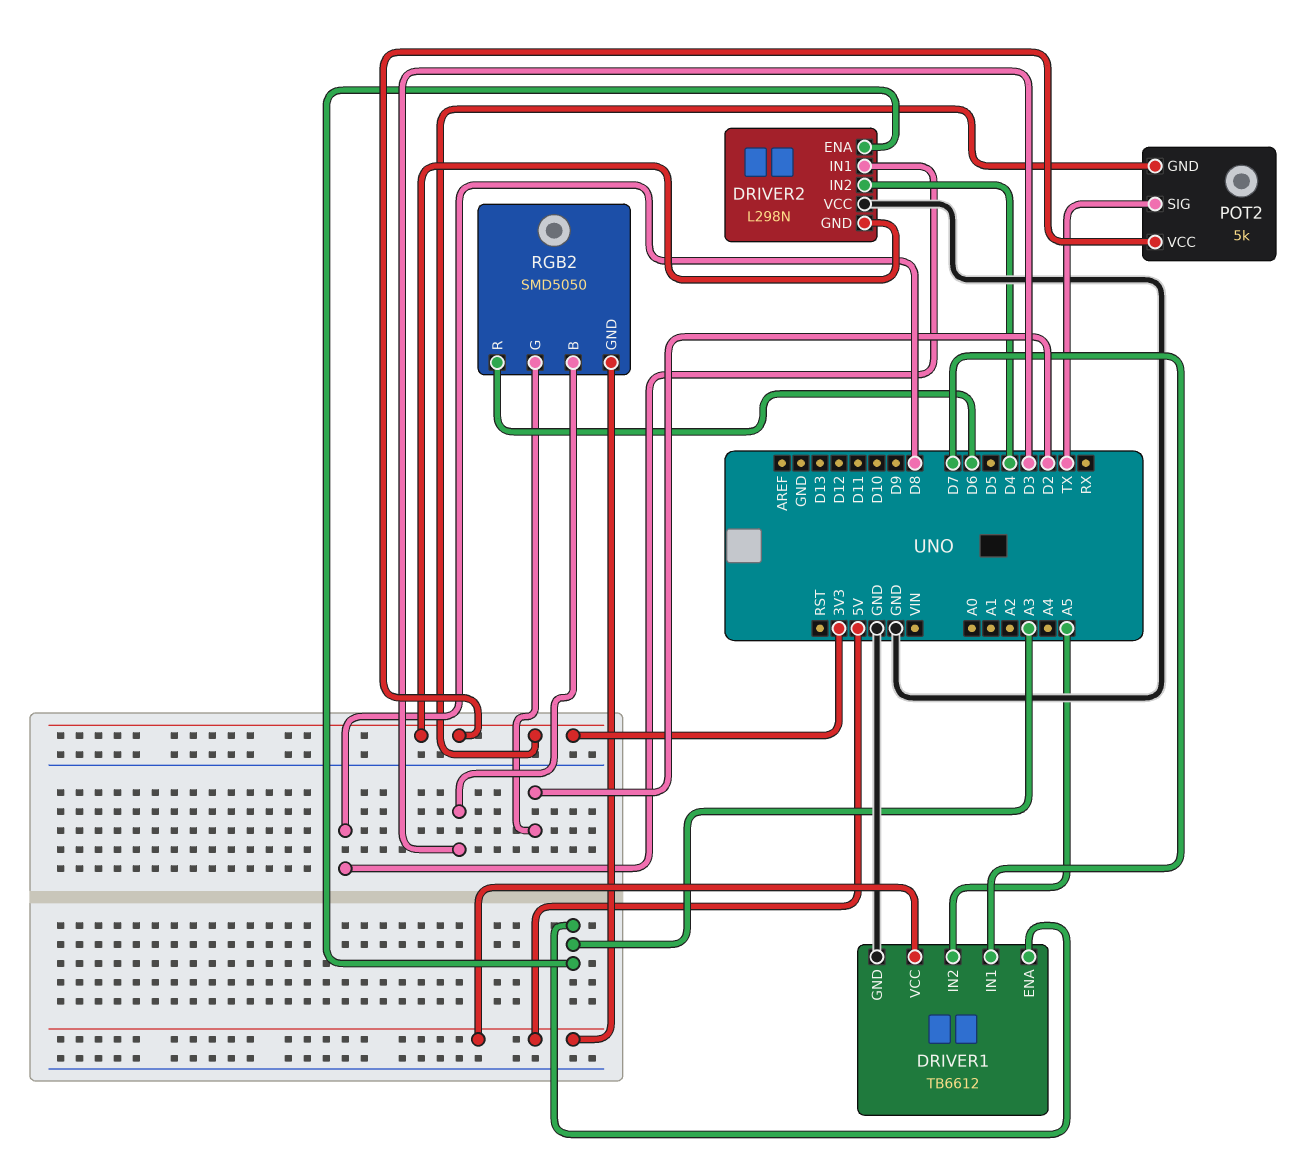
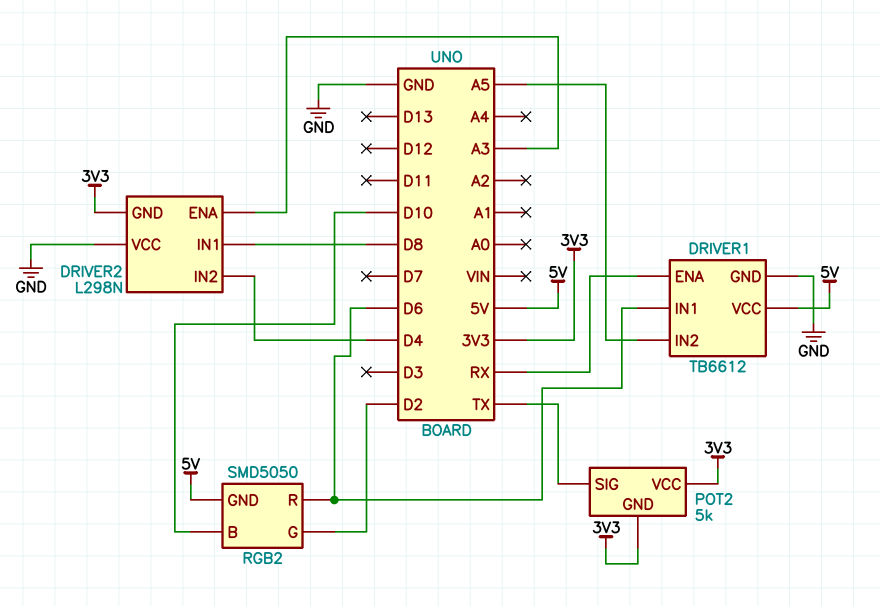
DRIVER1 pin ENA: A3 -> RX
DRIVER1 pin IN1: D7 -> D6
RGB2 pin B: D3 -> D10

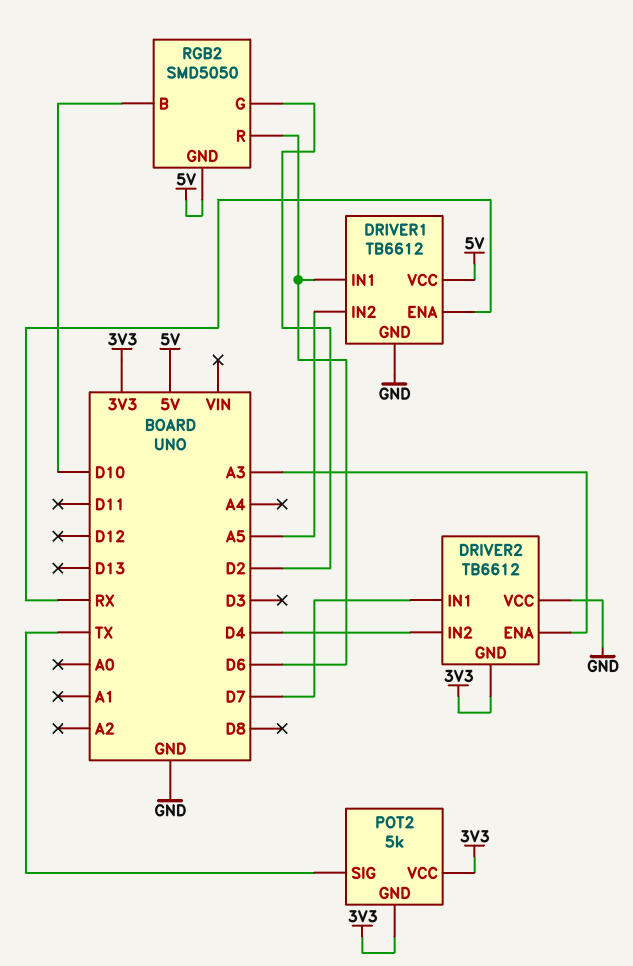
DRIVER2: L298N -> TB6612
DRIVER2 pin IN1: D8 -> D7

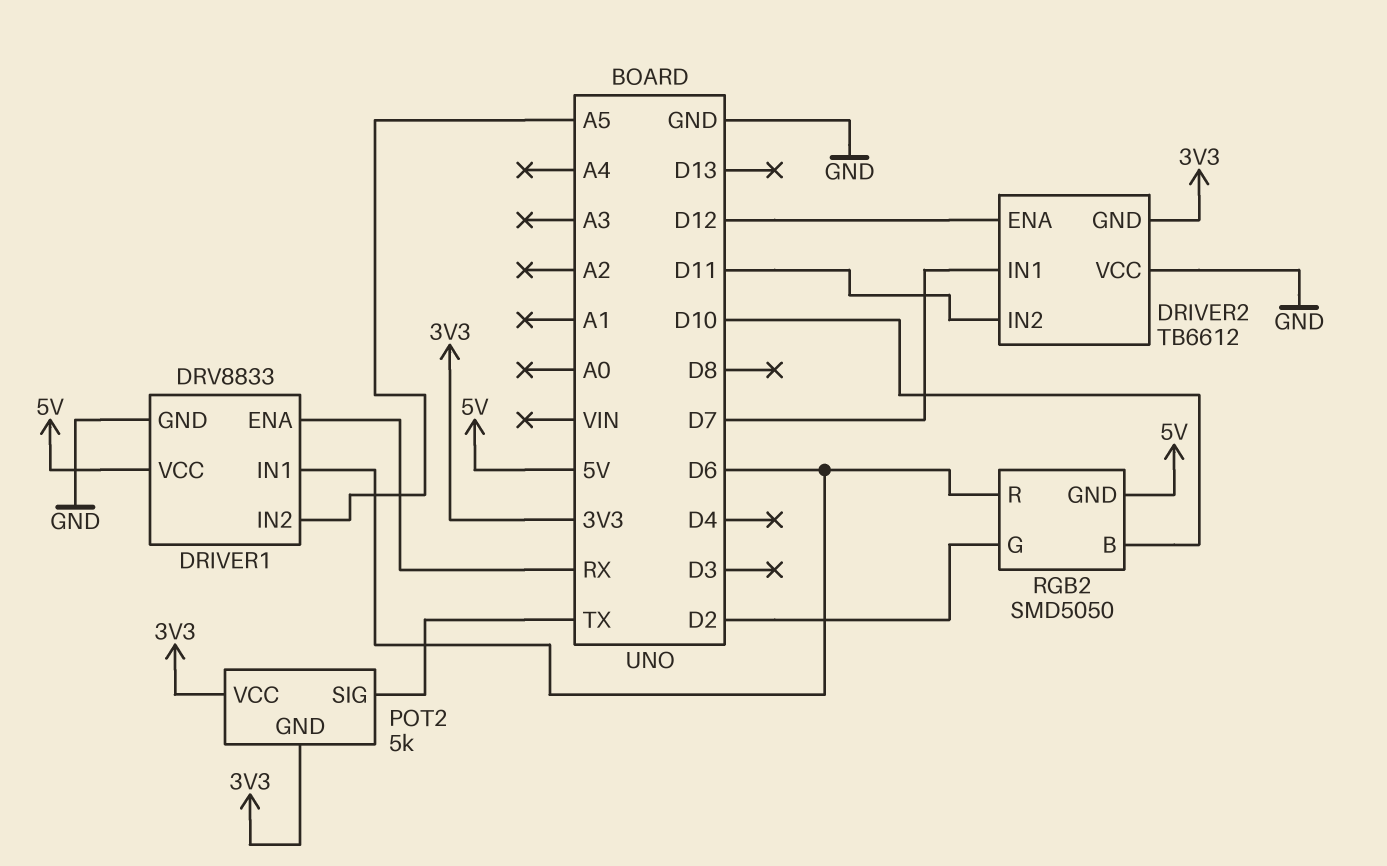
DRIVER1: TB6612 -> DRV8833
DRIVER2 pin ENA: A3 -> D12
DRIVER2 pin IN2: D4 -> D11

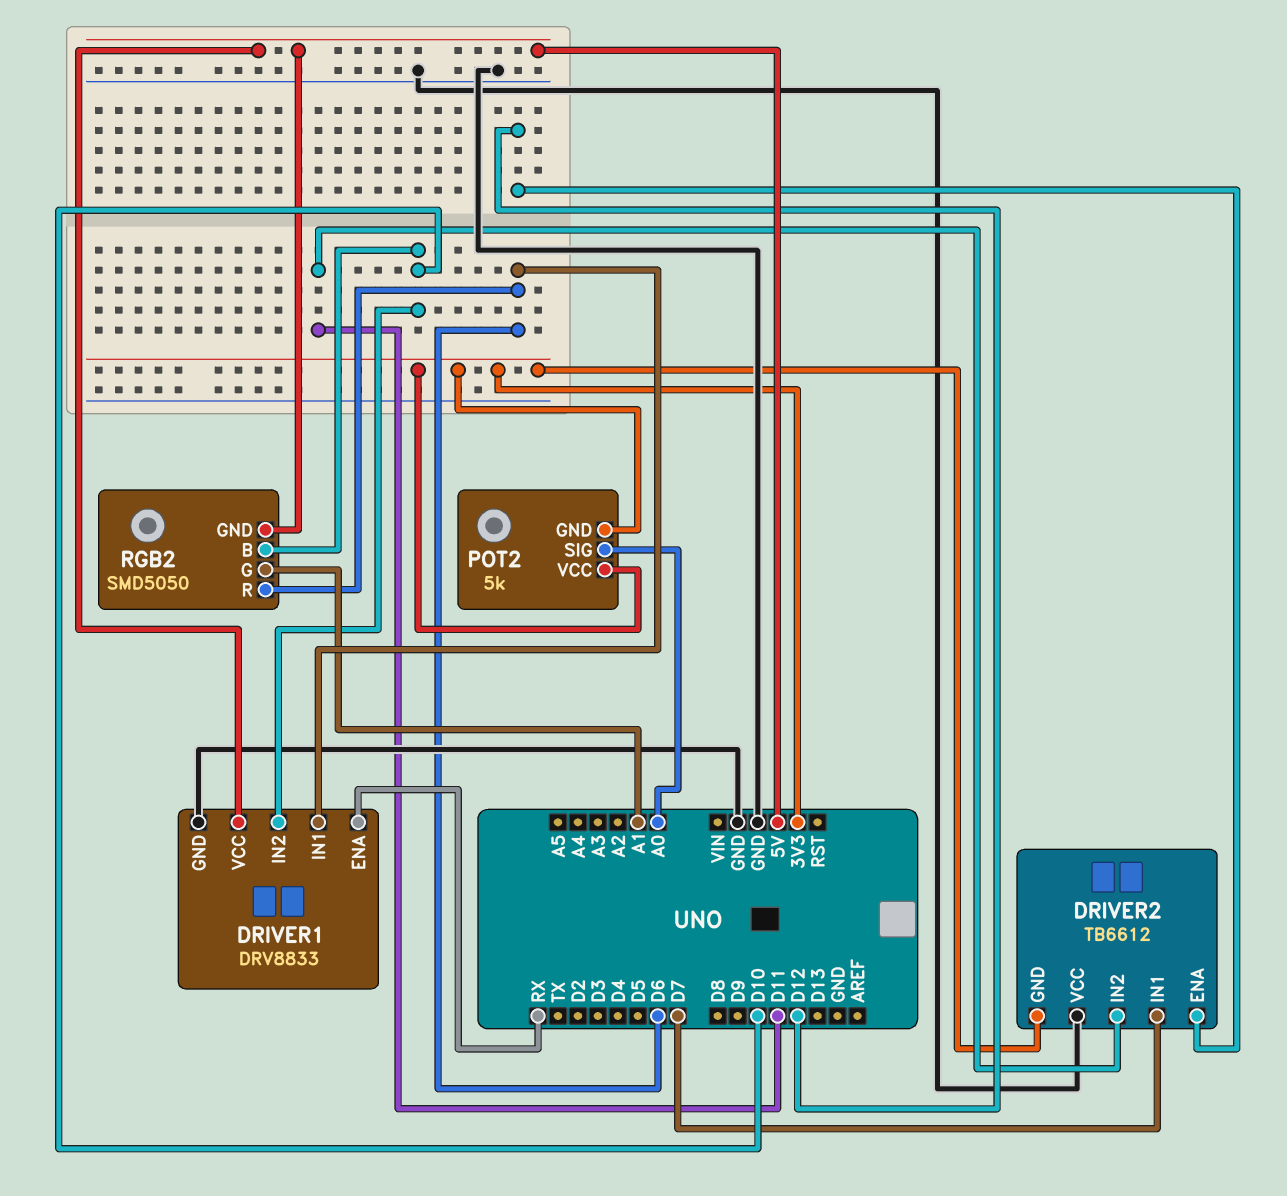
DRIVER1 pin IN2: A5 -> D10
POT2 pin SIG: TX -> A0
RGB2 pin G: D2 -> A1

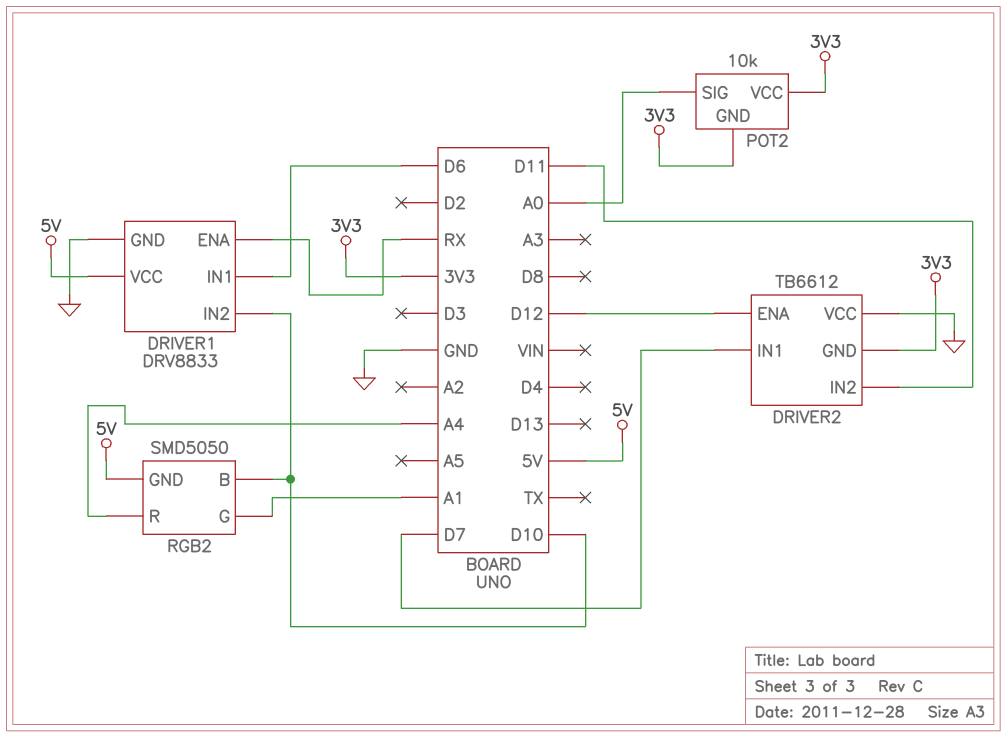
POT2: 5k -> 10k
RGB2 pin R: D6 -> A4

